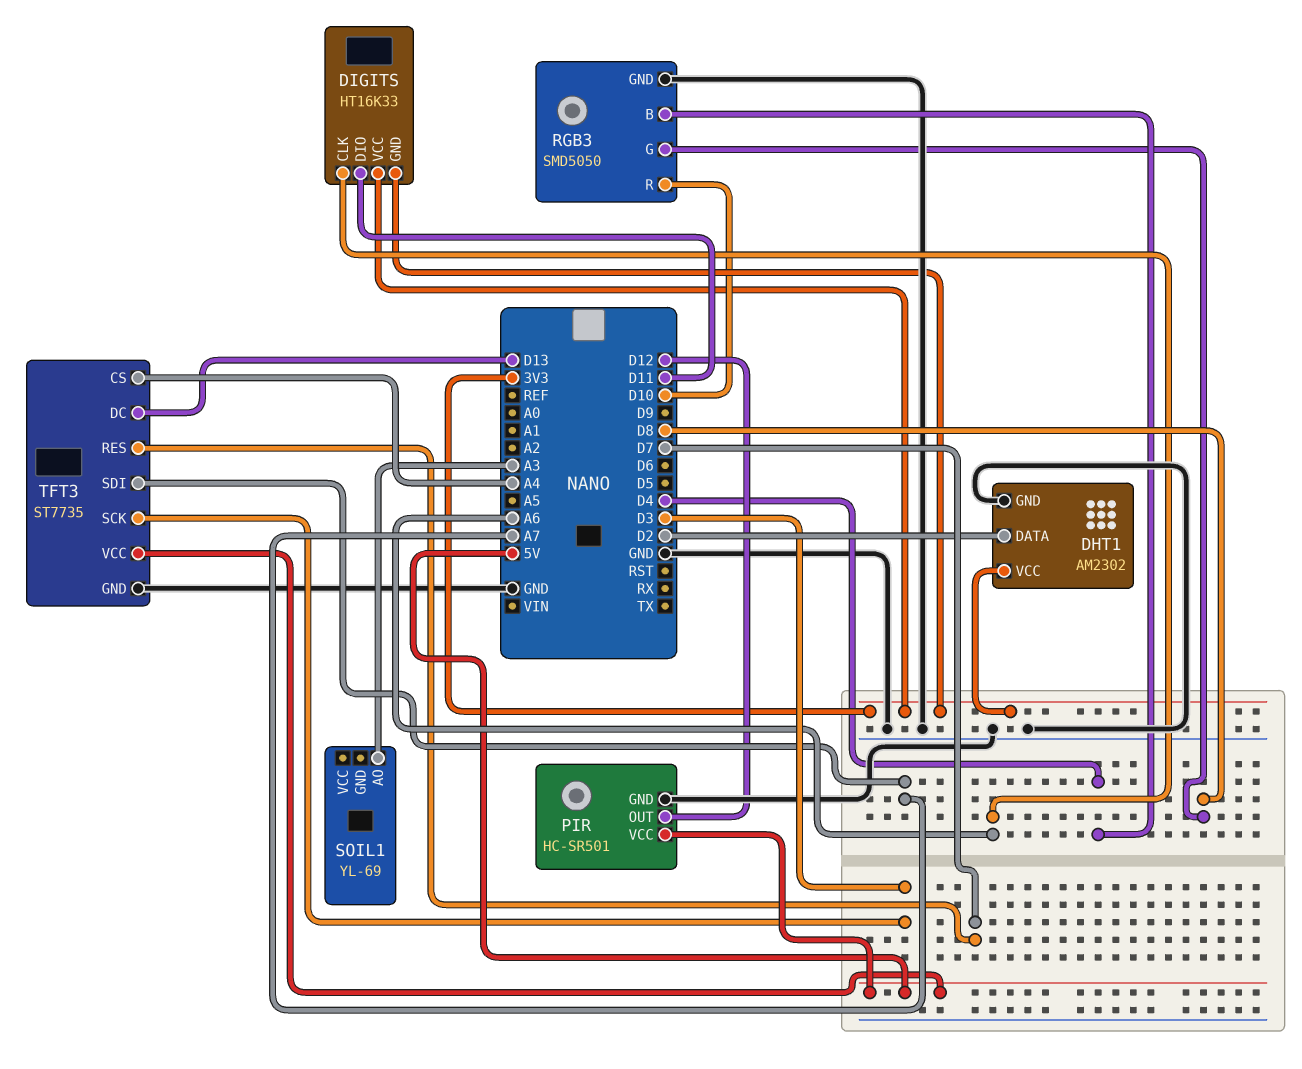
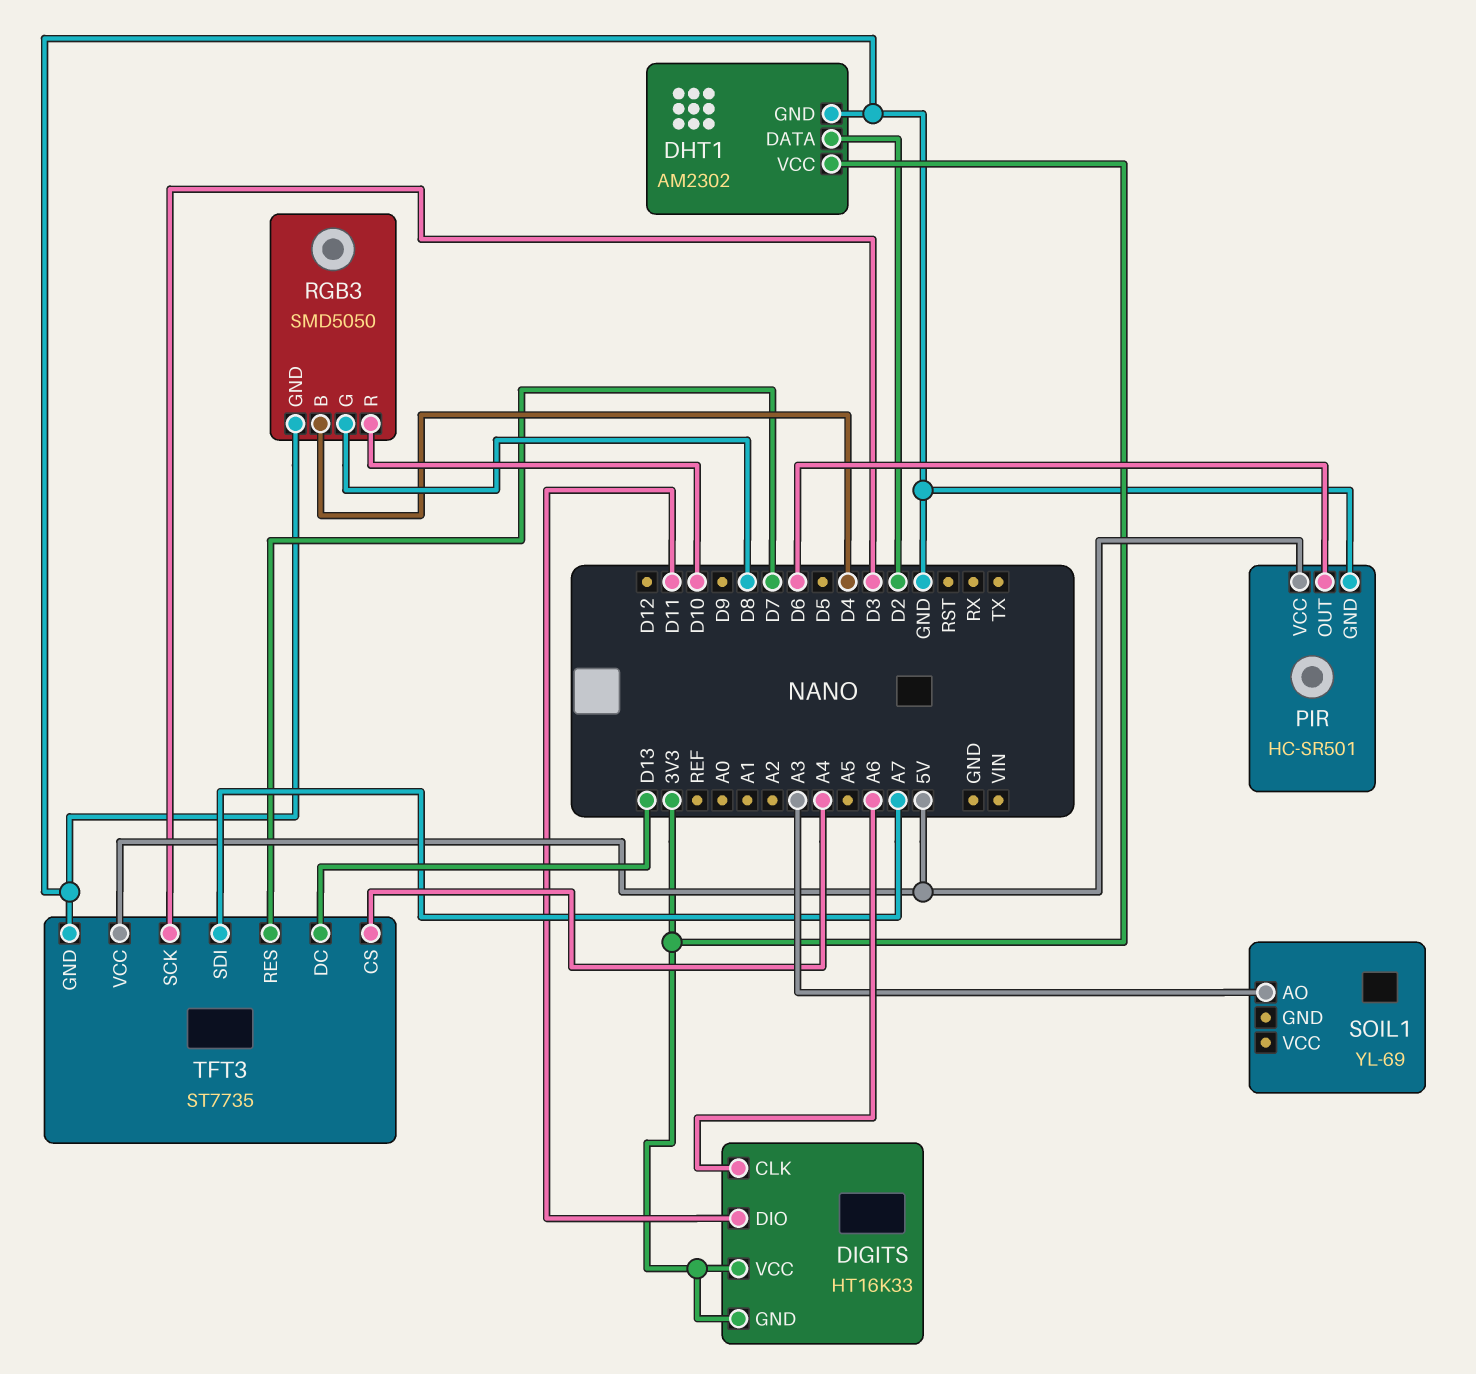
PIR pin OUT: D12 -> D6

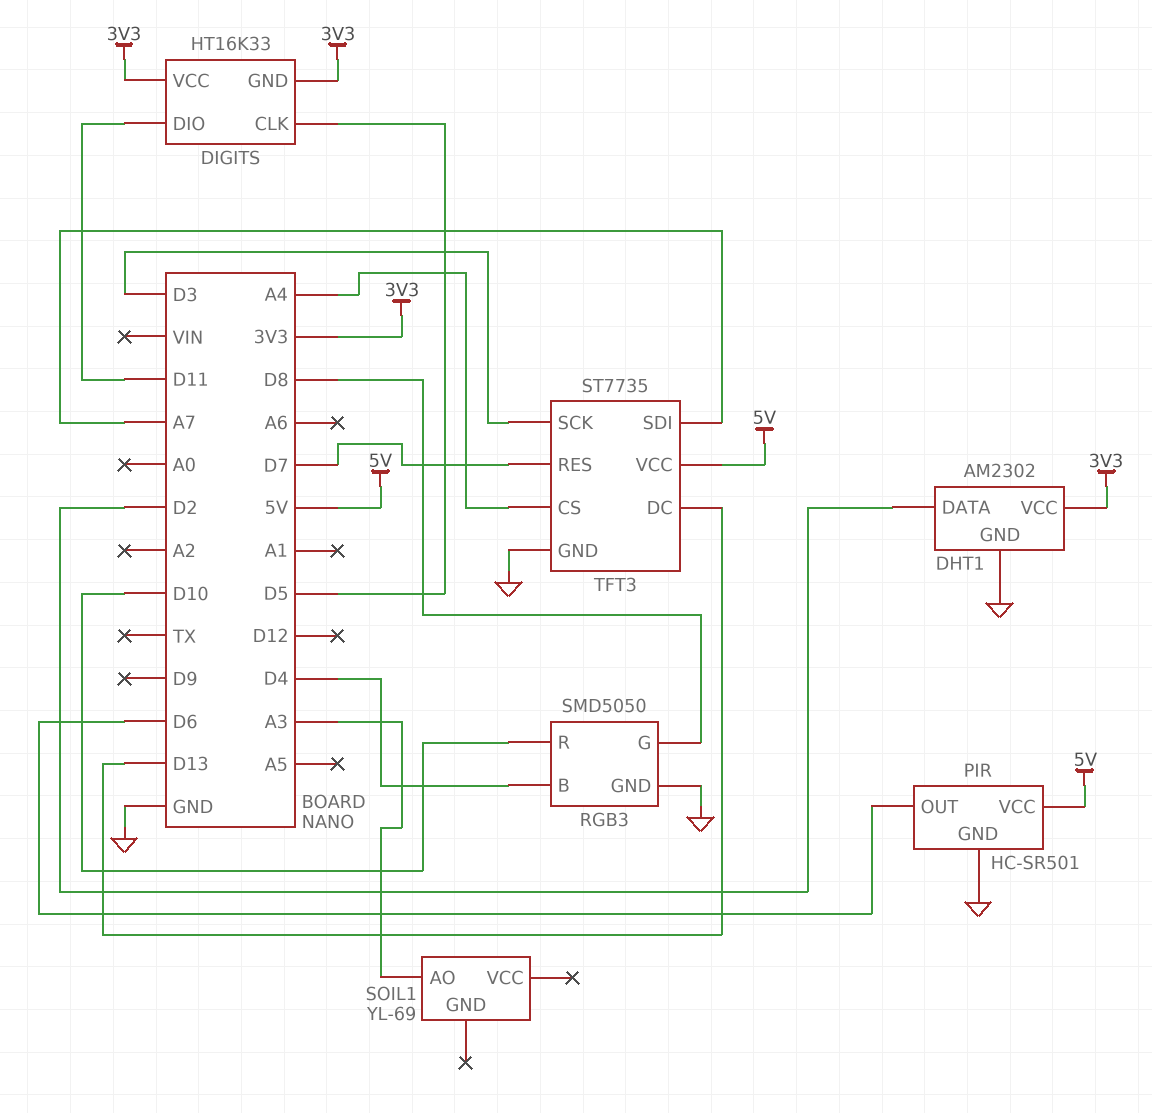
DIGITS pin CLK: A6 -> D5

